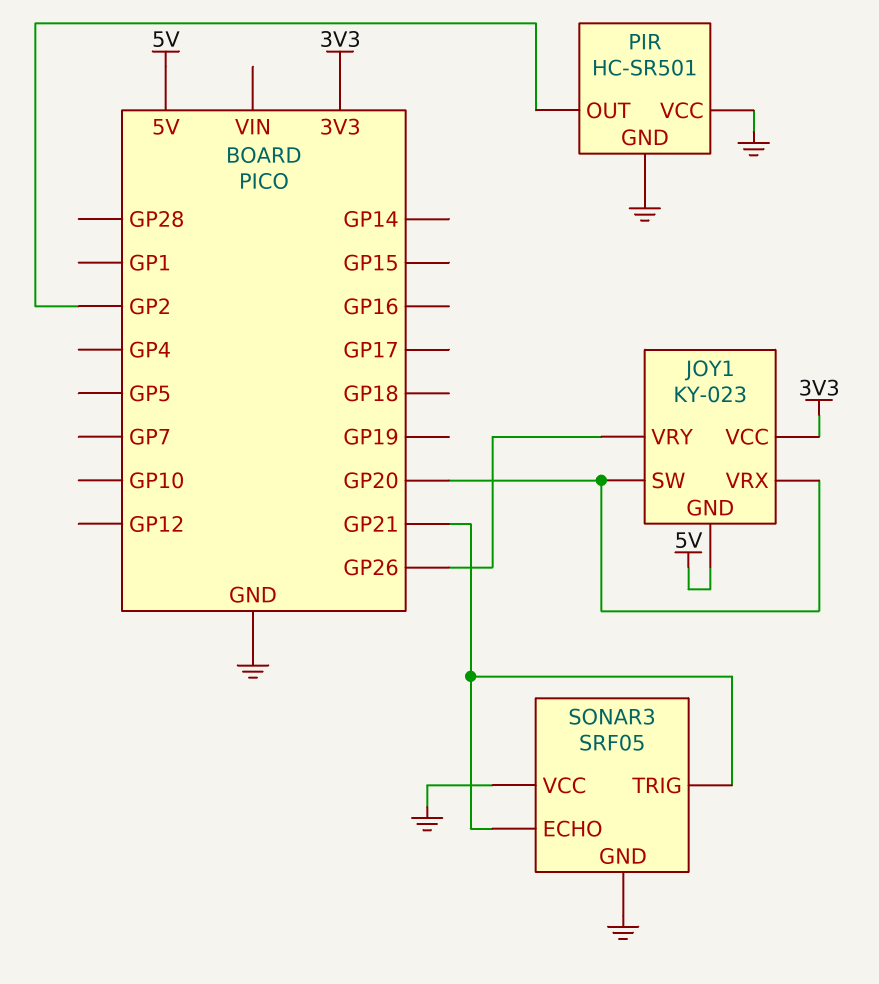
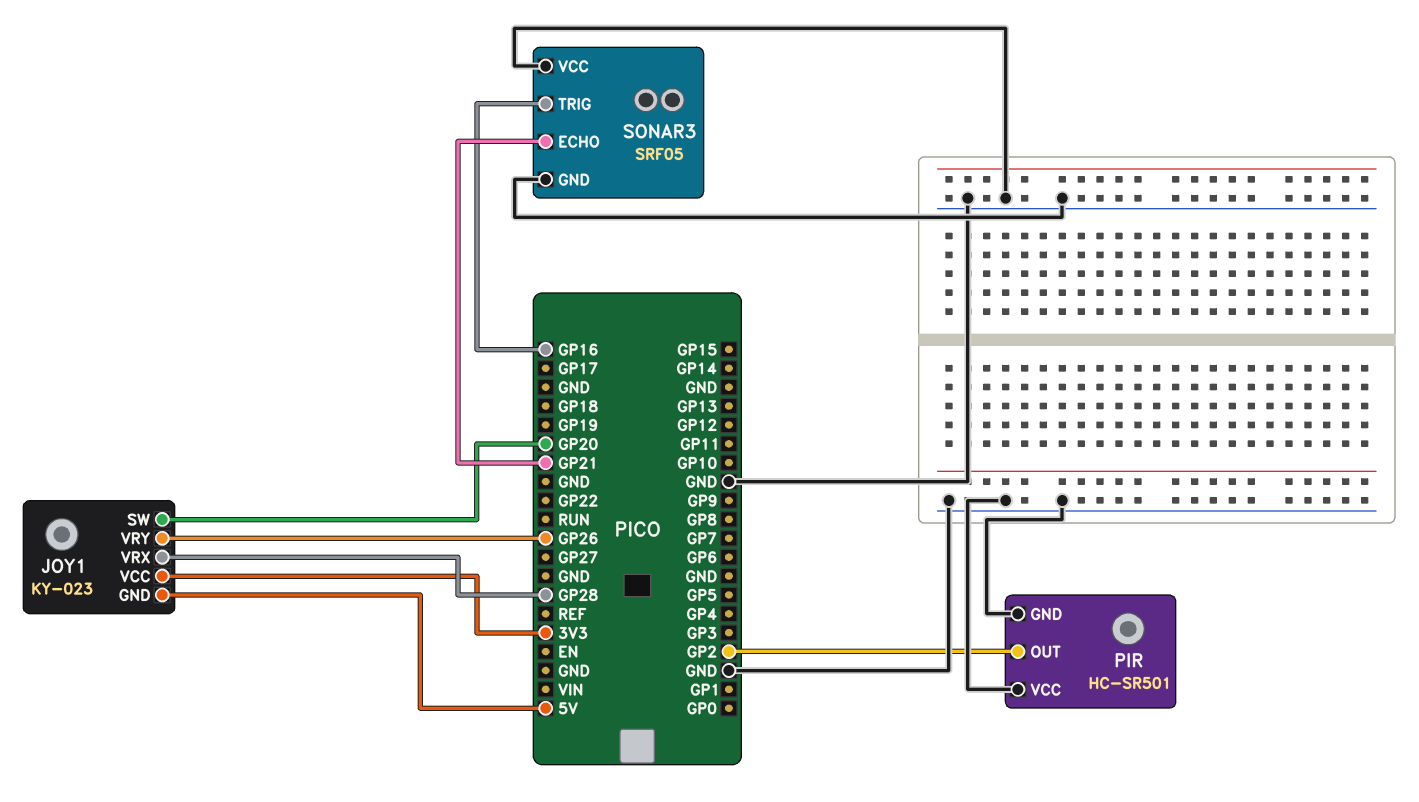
JOY1 pin VRX: GP20 -> GP28
SONAR3 pin TRIG: GP21 -> GP16

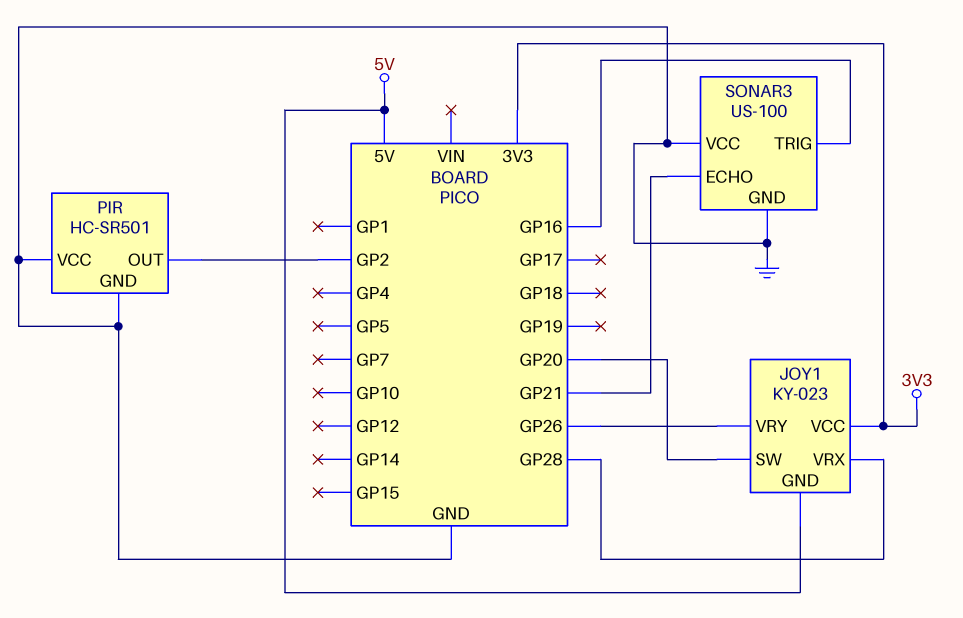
SONAR3: SRF05 -> US-100

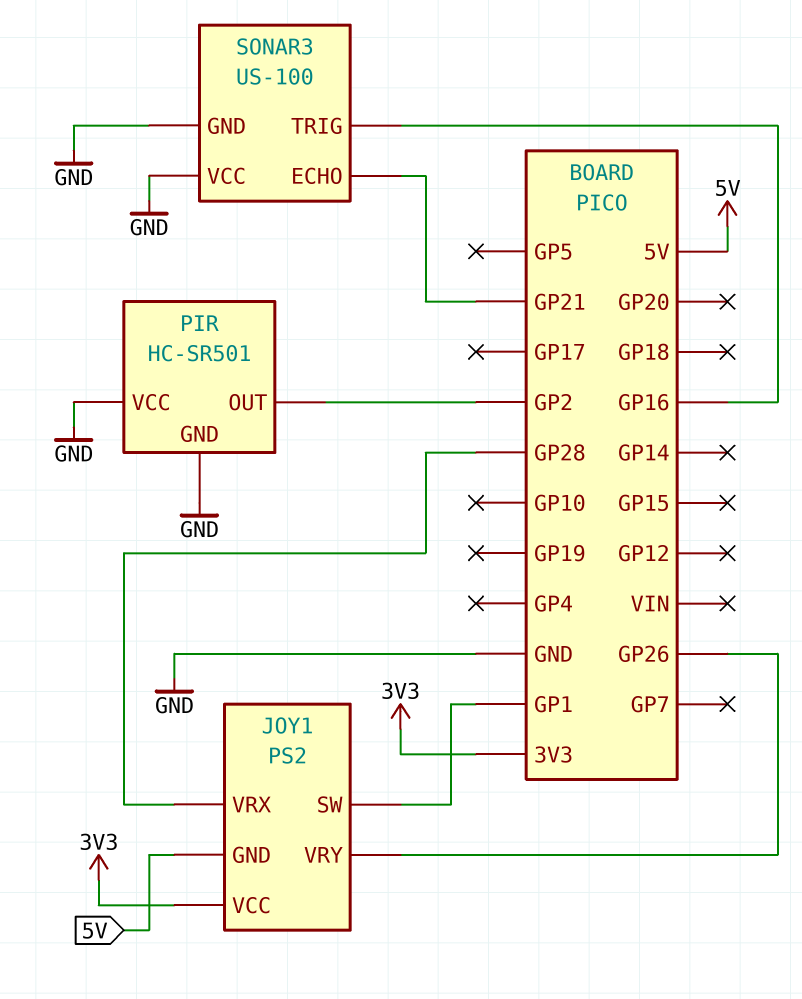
JOY1: KY-023 -> PS2
JOY1 pin SW: GP20 -> GP1

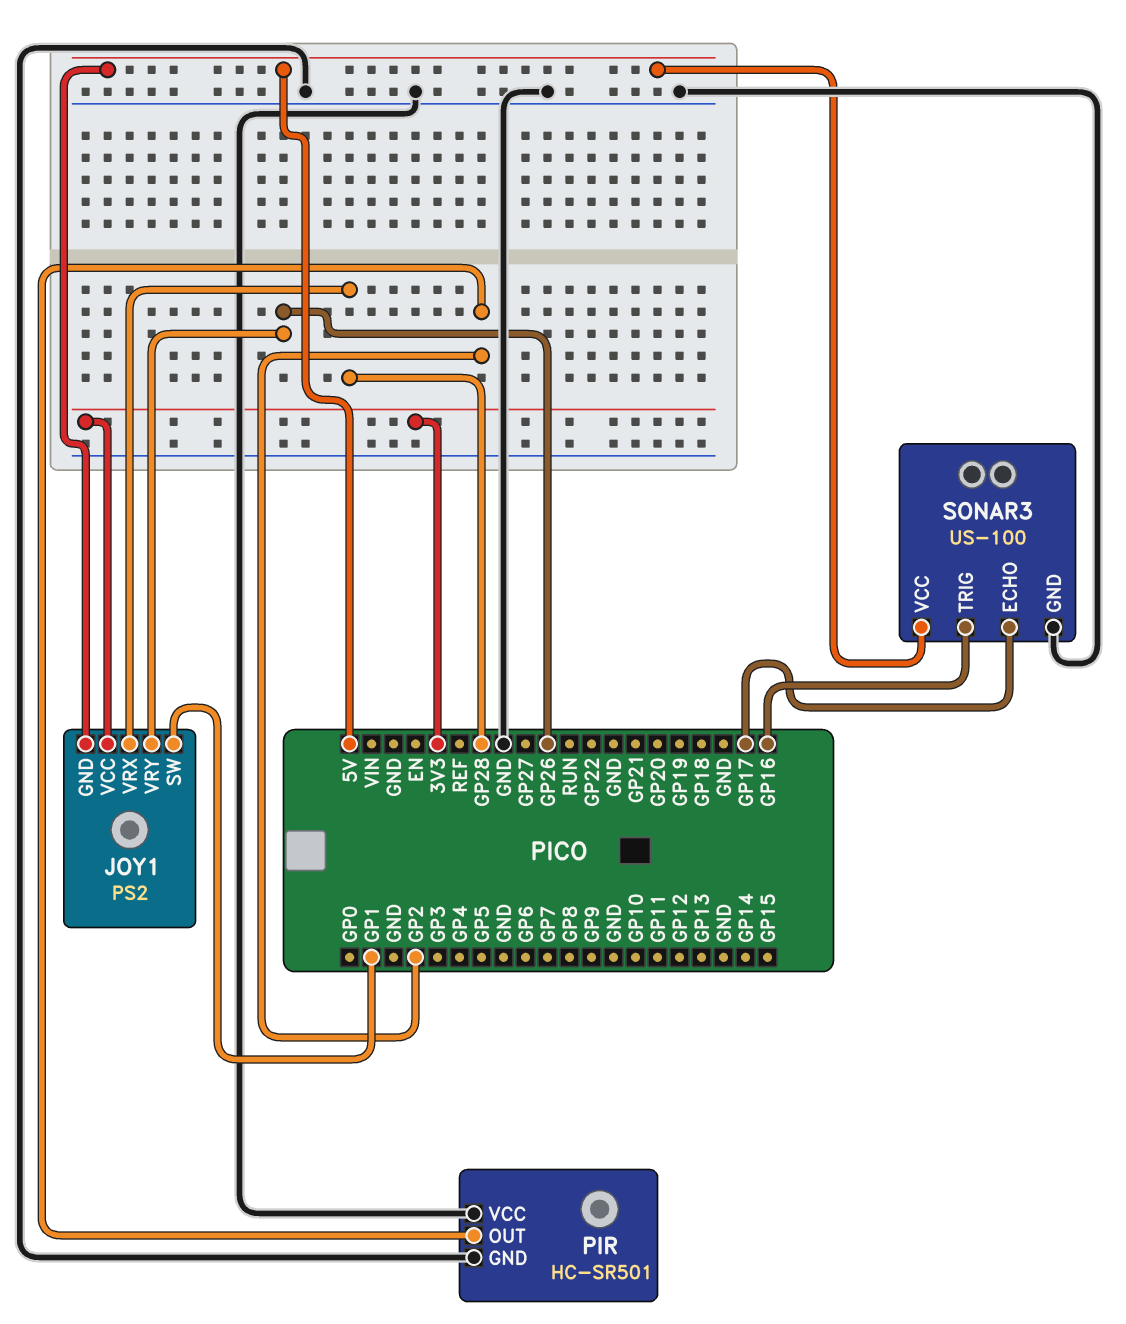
SONAR3 pin ECHO: GP21 -> GP17
SONAR3 pin VCC: GND -> 5V

